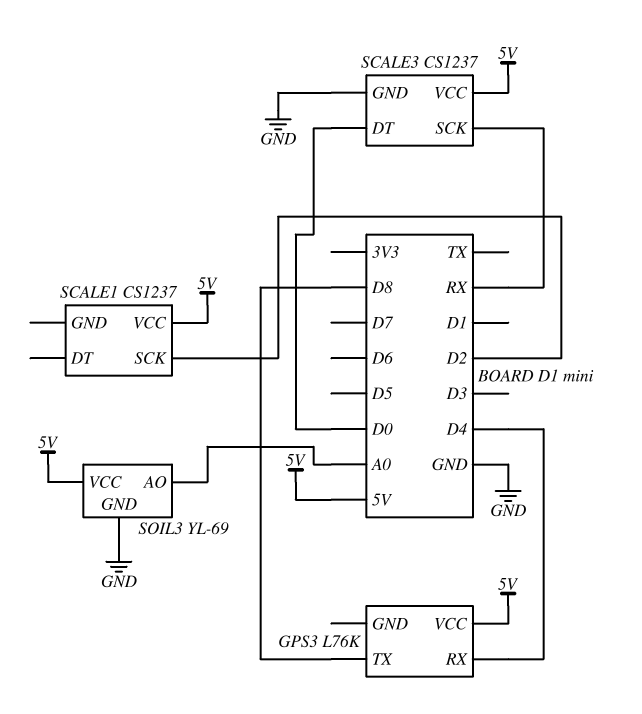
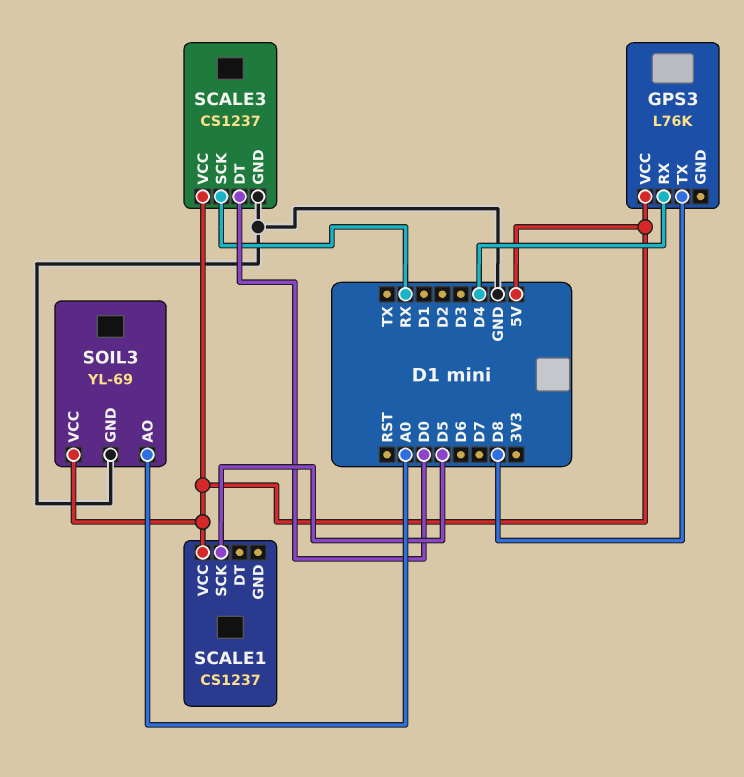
SCALE1 pin SCK: D2 -> D5

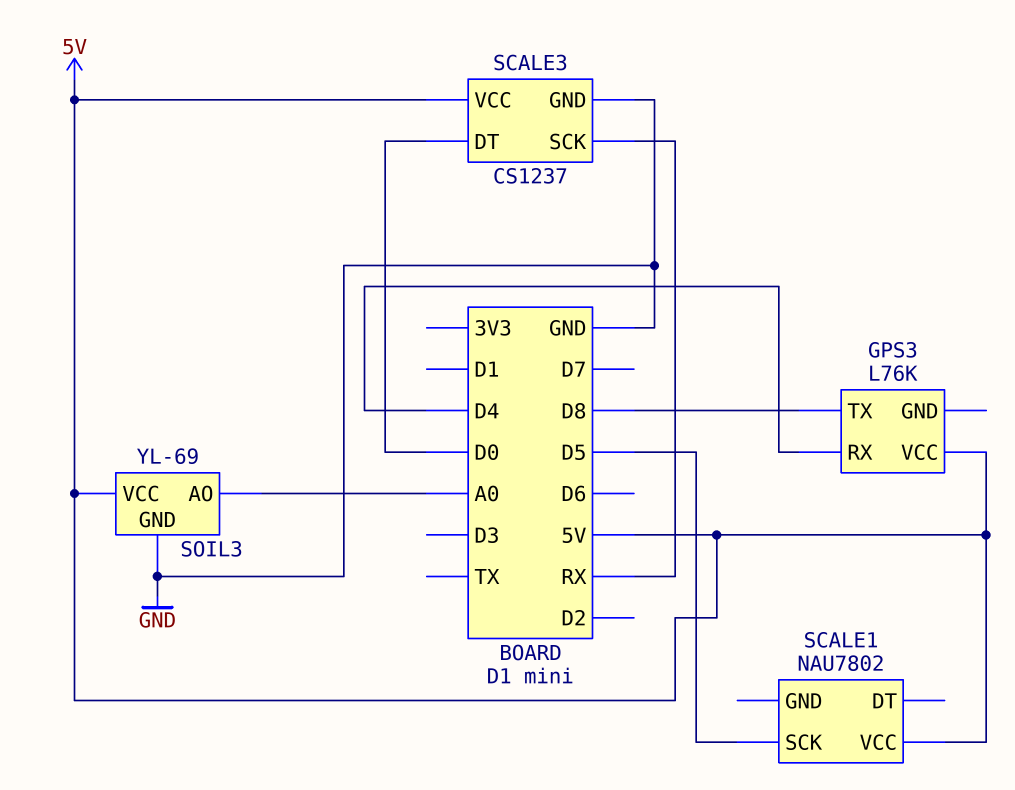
SCALE1: CS1237 -> NAU7802

